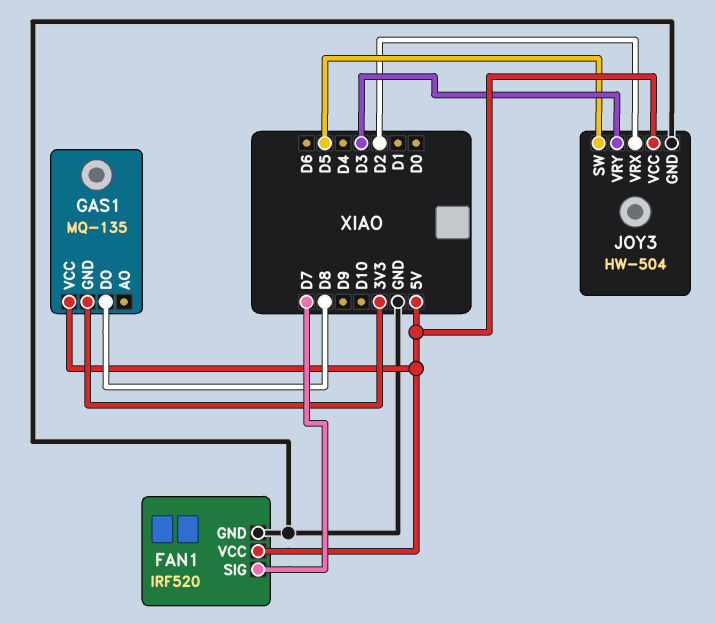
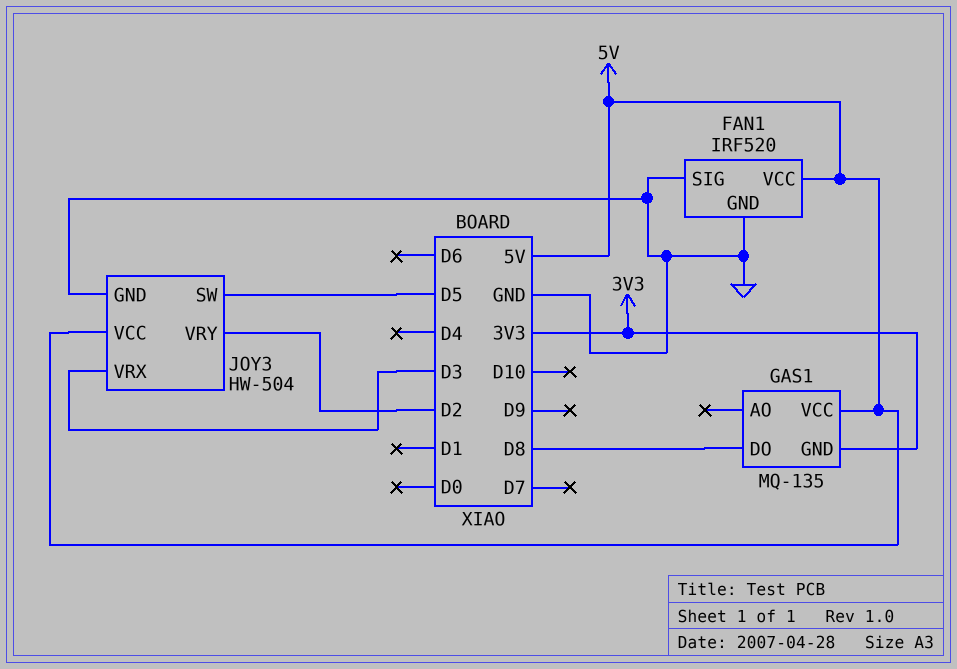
FAN1 pin SIG: D7 -> GND
JOY3 pin VRX: D2 -> D3
JOY3 pin VRY: D3 -> D2

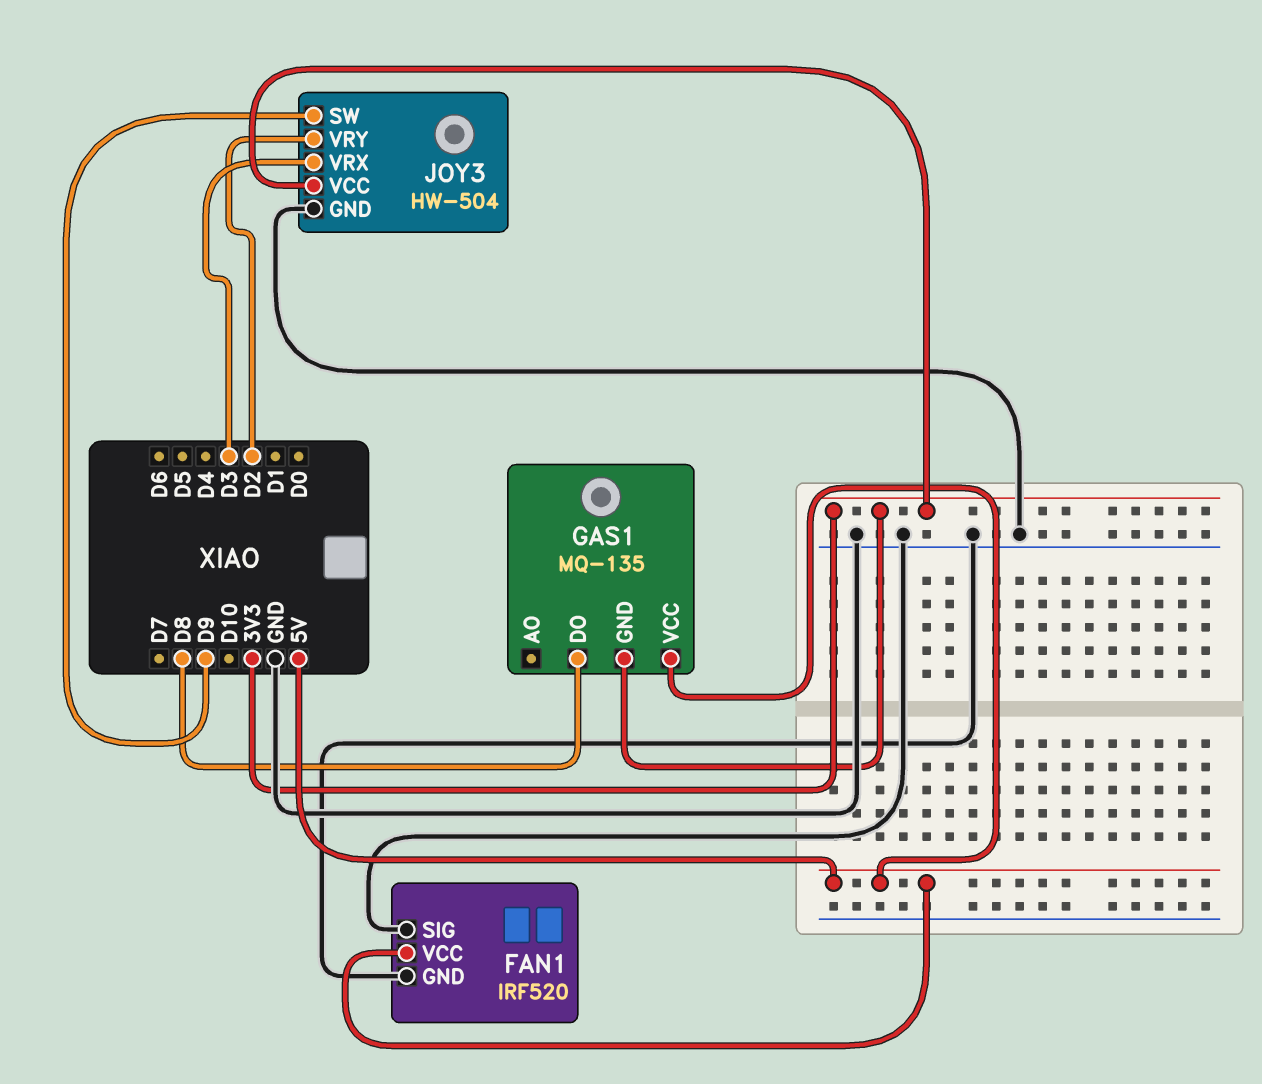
JOY3 pin SW: D5 -> D9
JOY3 pin VCC: 5V -> 3V3

